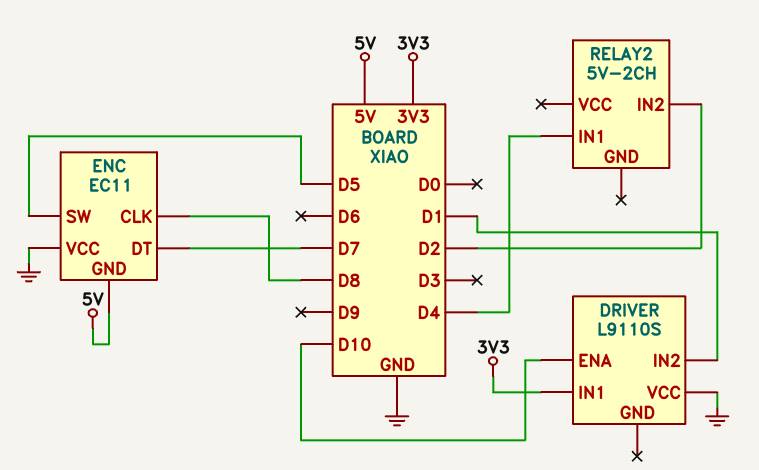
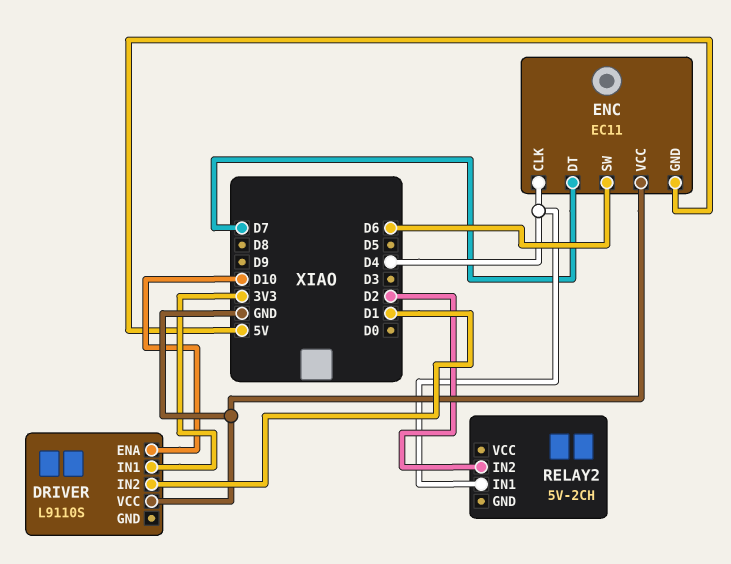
ENC pin CLK: D8 -> D4
ENC pin SW: D5 -> D6

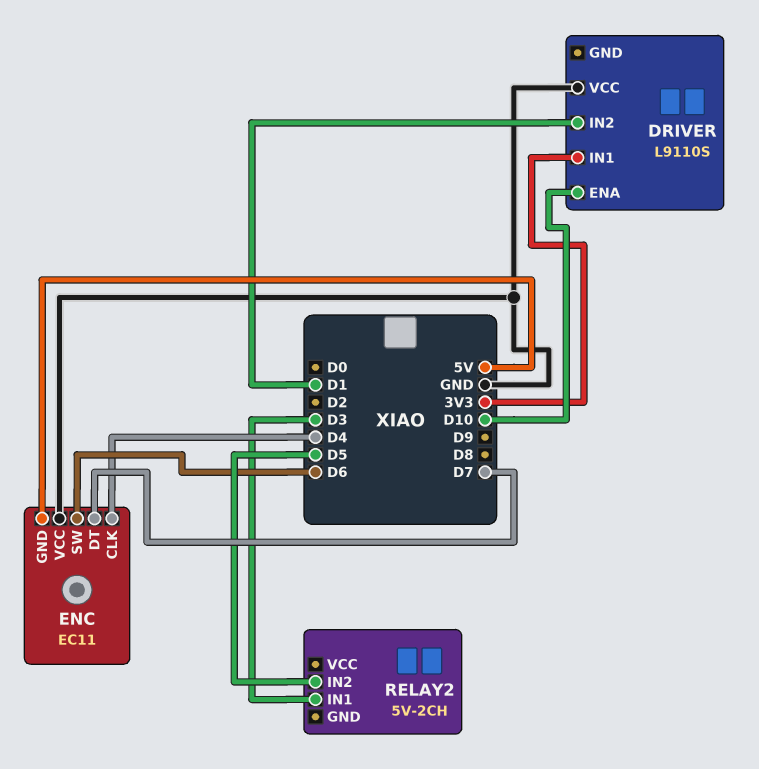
RELAY2 pin IN1: D4 -> D3
RELAY2 pin IN2: D2 -> D5

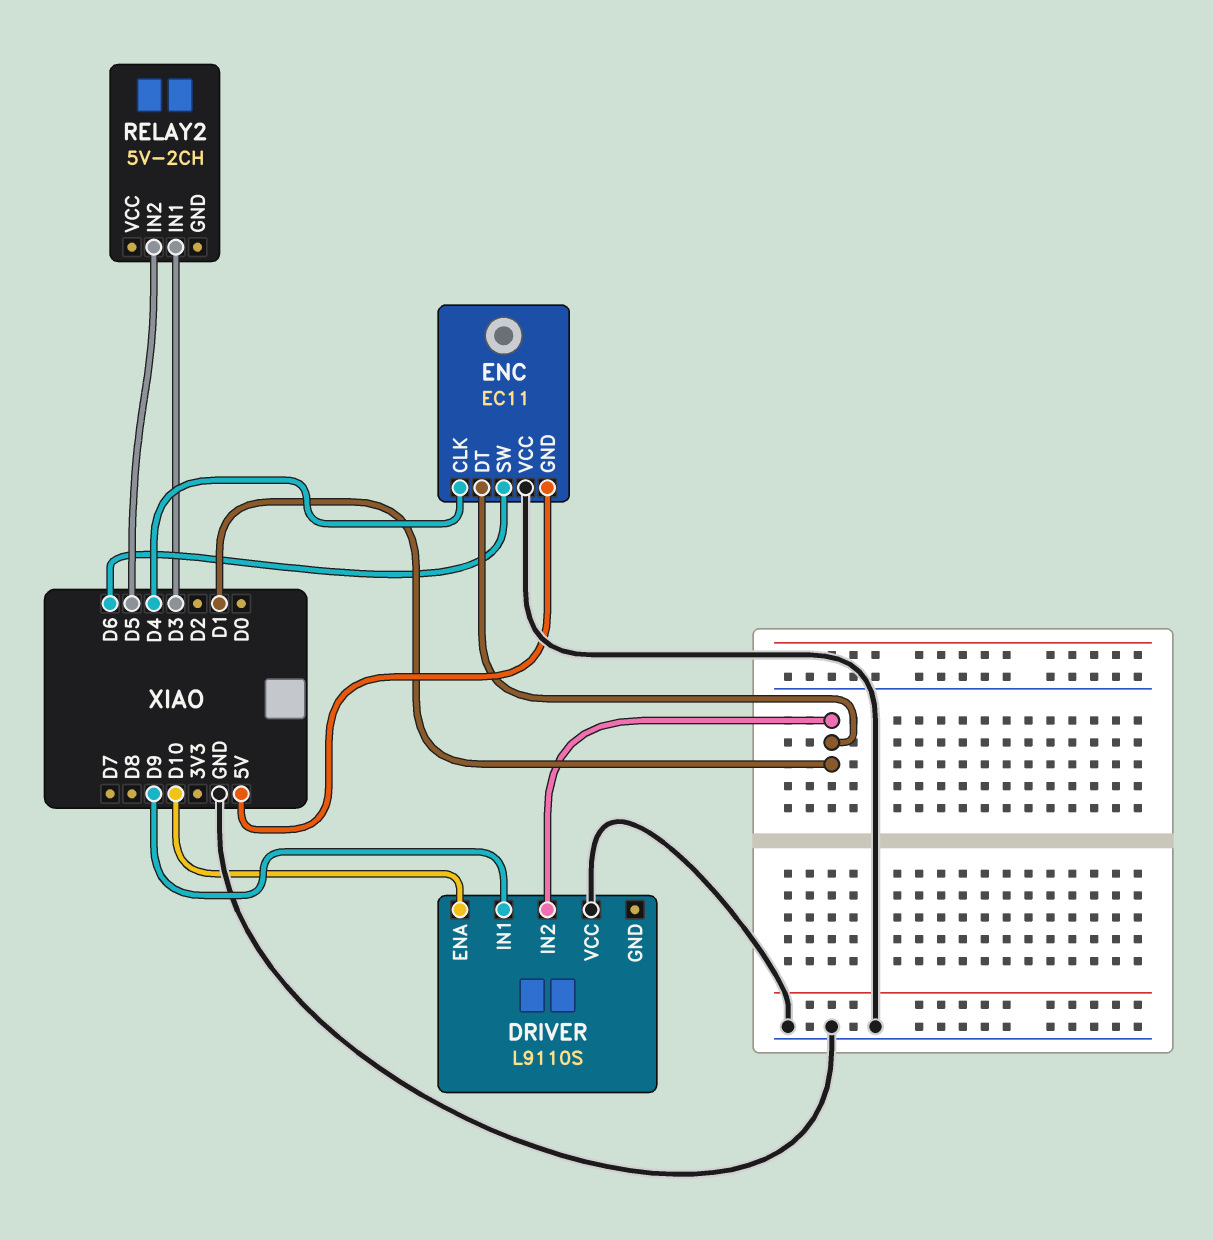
DRIVER pin IN1: 3V3 -> D9
ENC pin DT: D7 -> D1

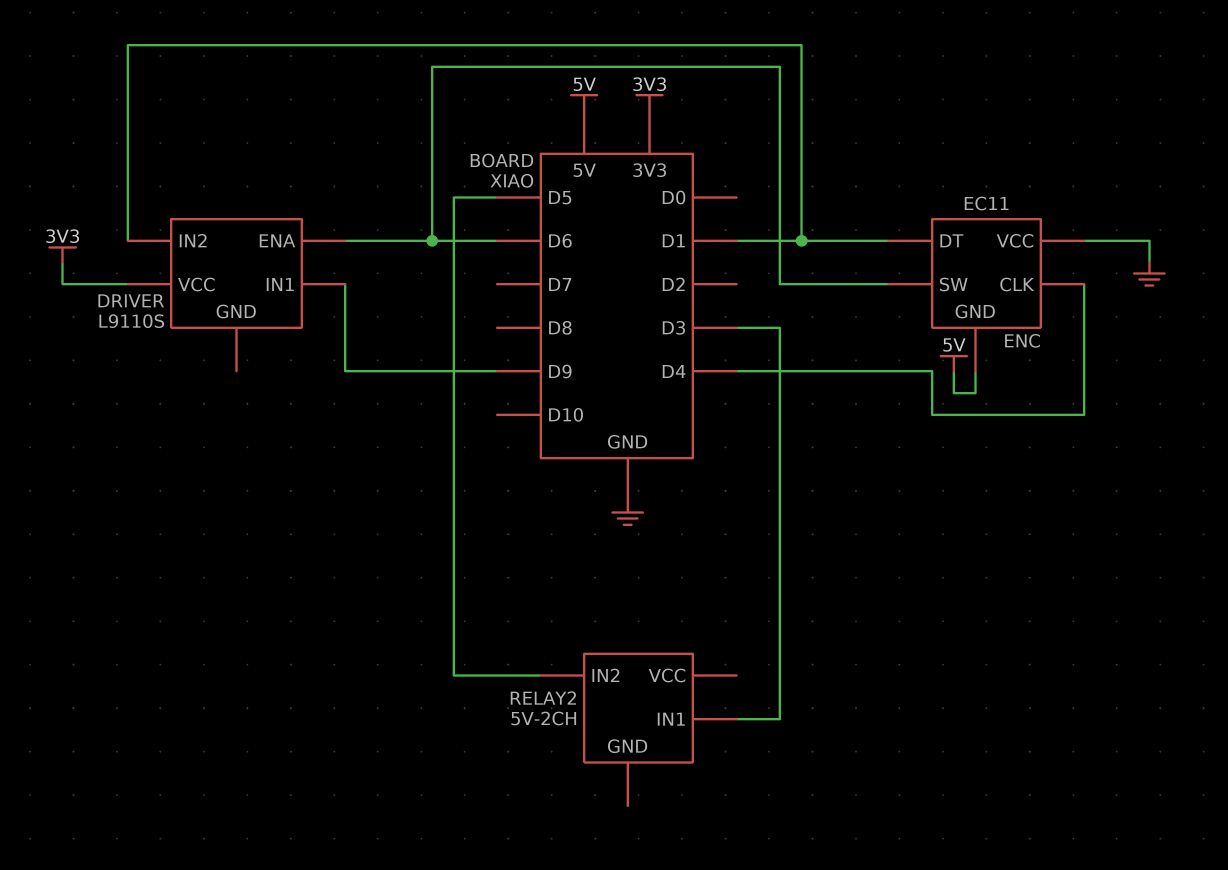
DRIVER pin ENA: D10 -> D6
DRIVER pin VCC: GND -> 3V3

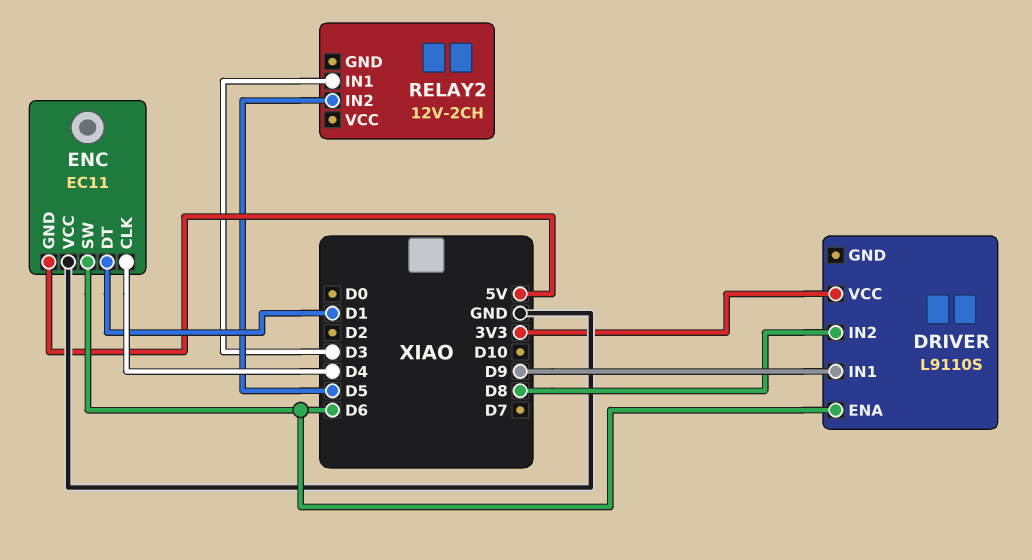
DRIVER pin IN2: D1 -> D8
RELAY2: 5V-2CH -> 12V-2CH

